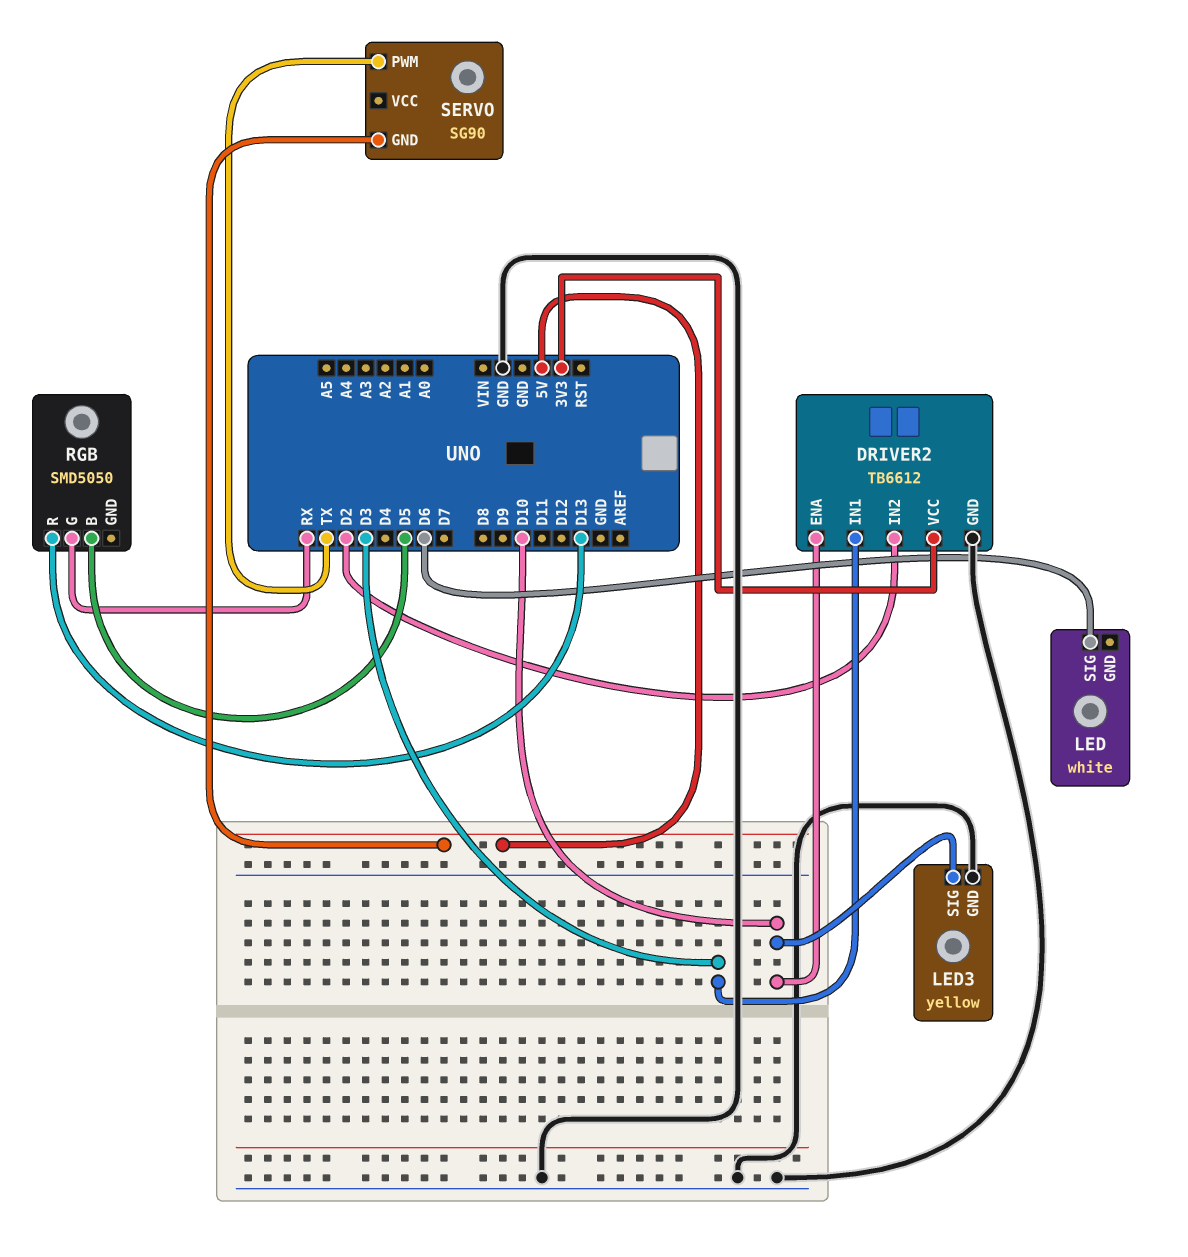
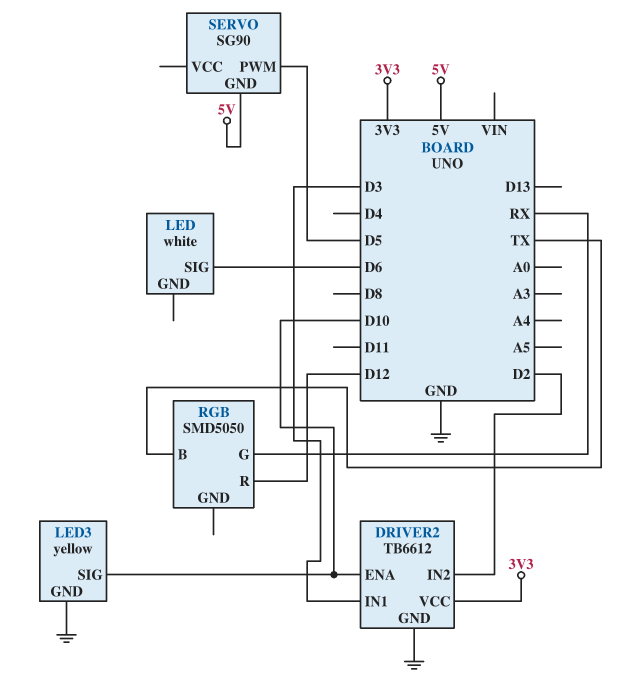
RGB pin B: D5 -> TX
RGB pin R: D13 -> D12
SERVO pin PWM: TX -> D5

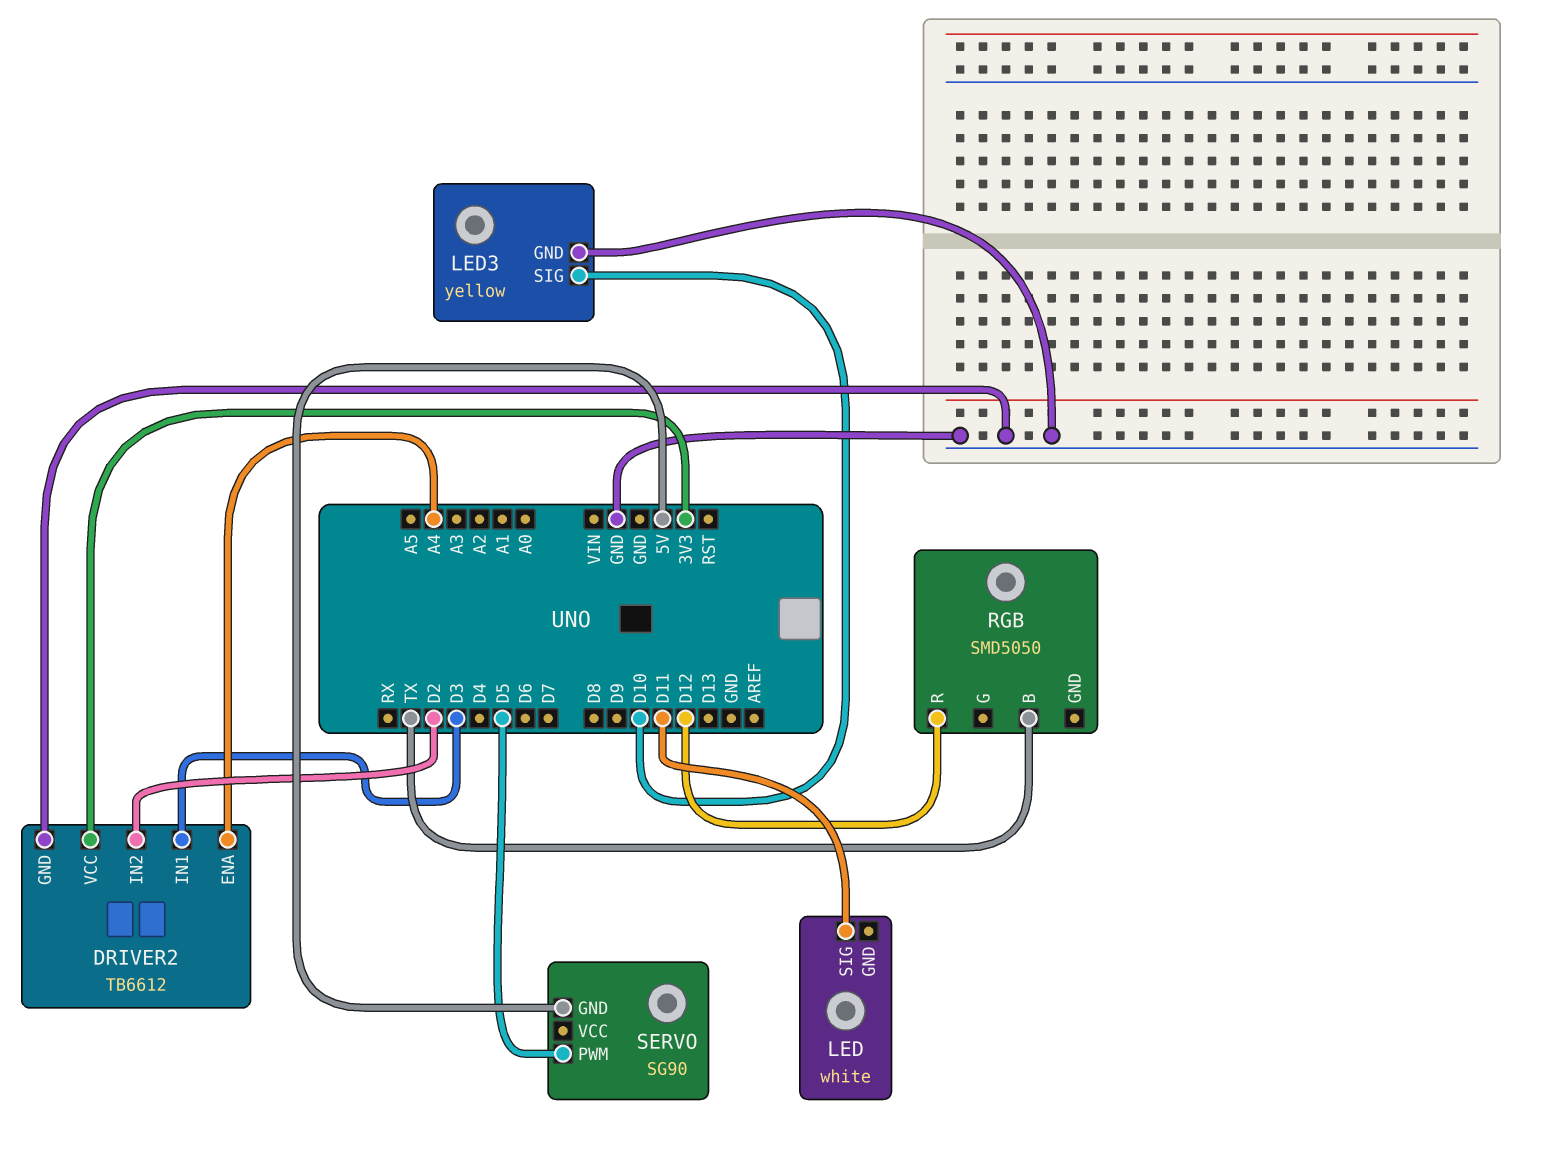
DRIVER2 pin ENA: D10 -> A4
LED pin SIG: D6 -> D11
RGB pin G: RX -> none

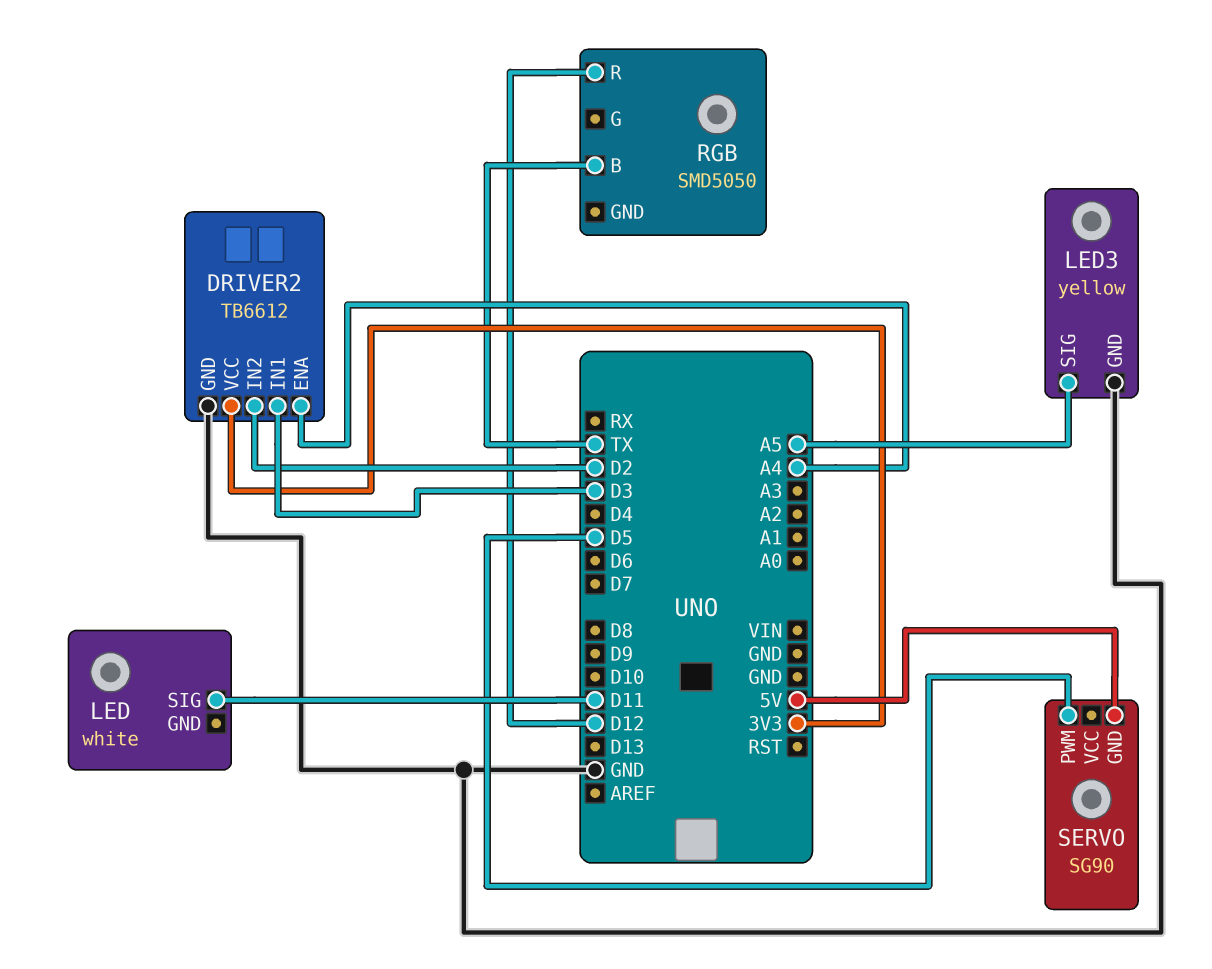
LED3 pin SIG: D10 -> A5

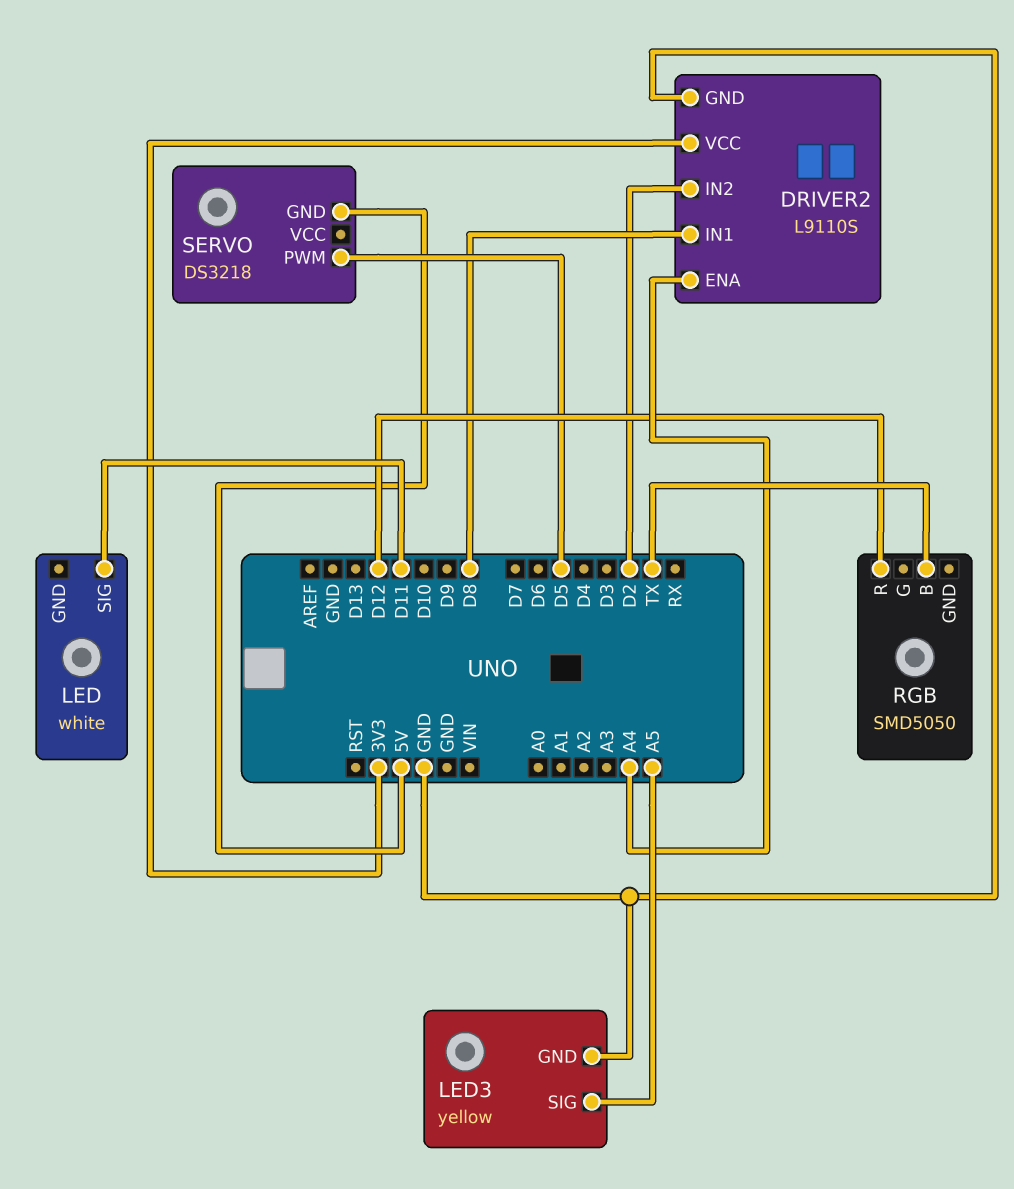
DRIVER2: TB6612 -> L9110S
DRIVER2 pin IN1: D3 -> D8
SERVO: SG90 -> DS3218

